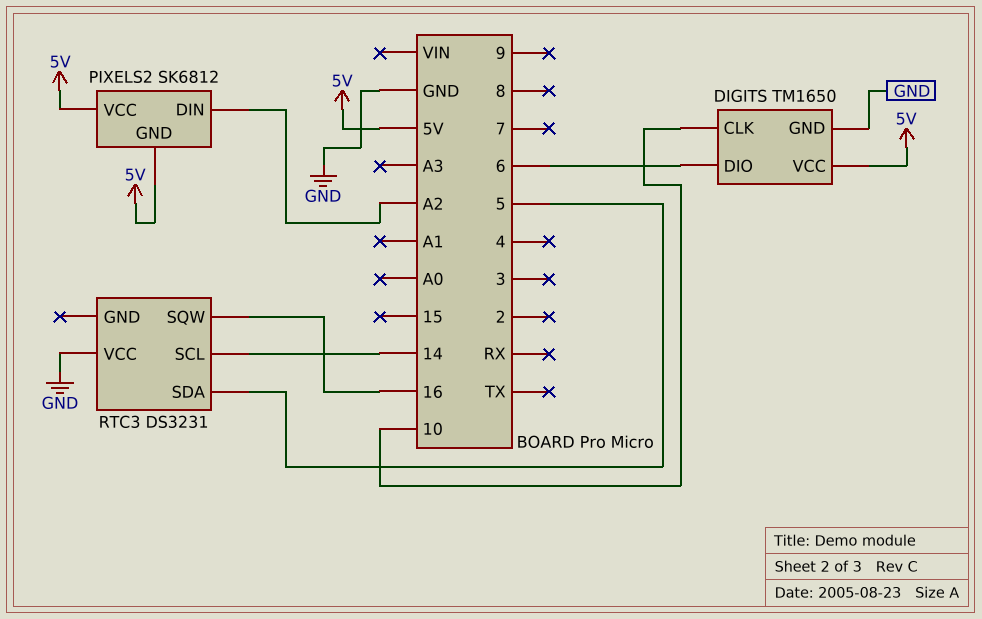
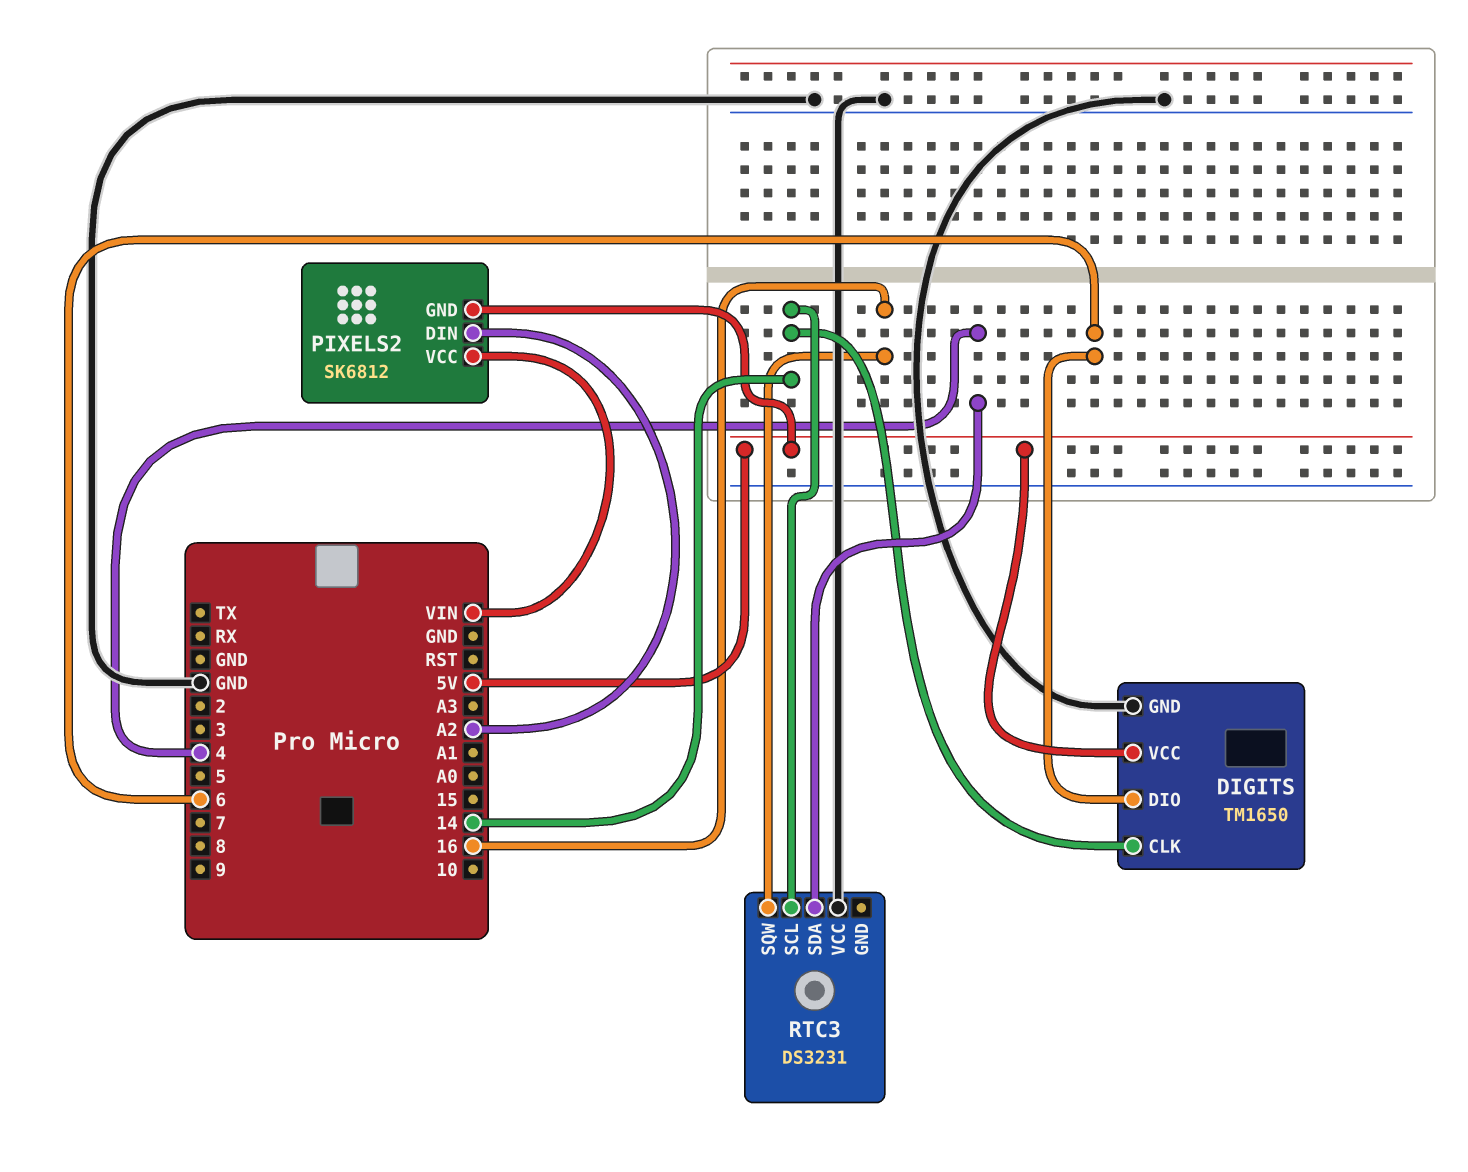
DIGITS pin CLK: 10 -> 14
PIXELS2 pin VCC: 5V -> VIN
RTC3 pin SDA: 5 -> 4

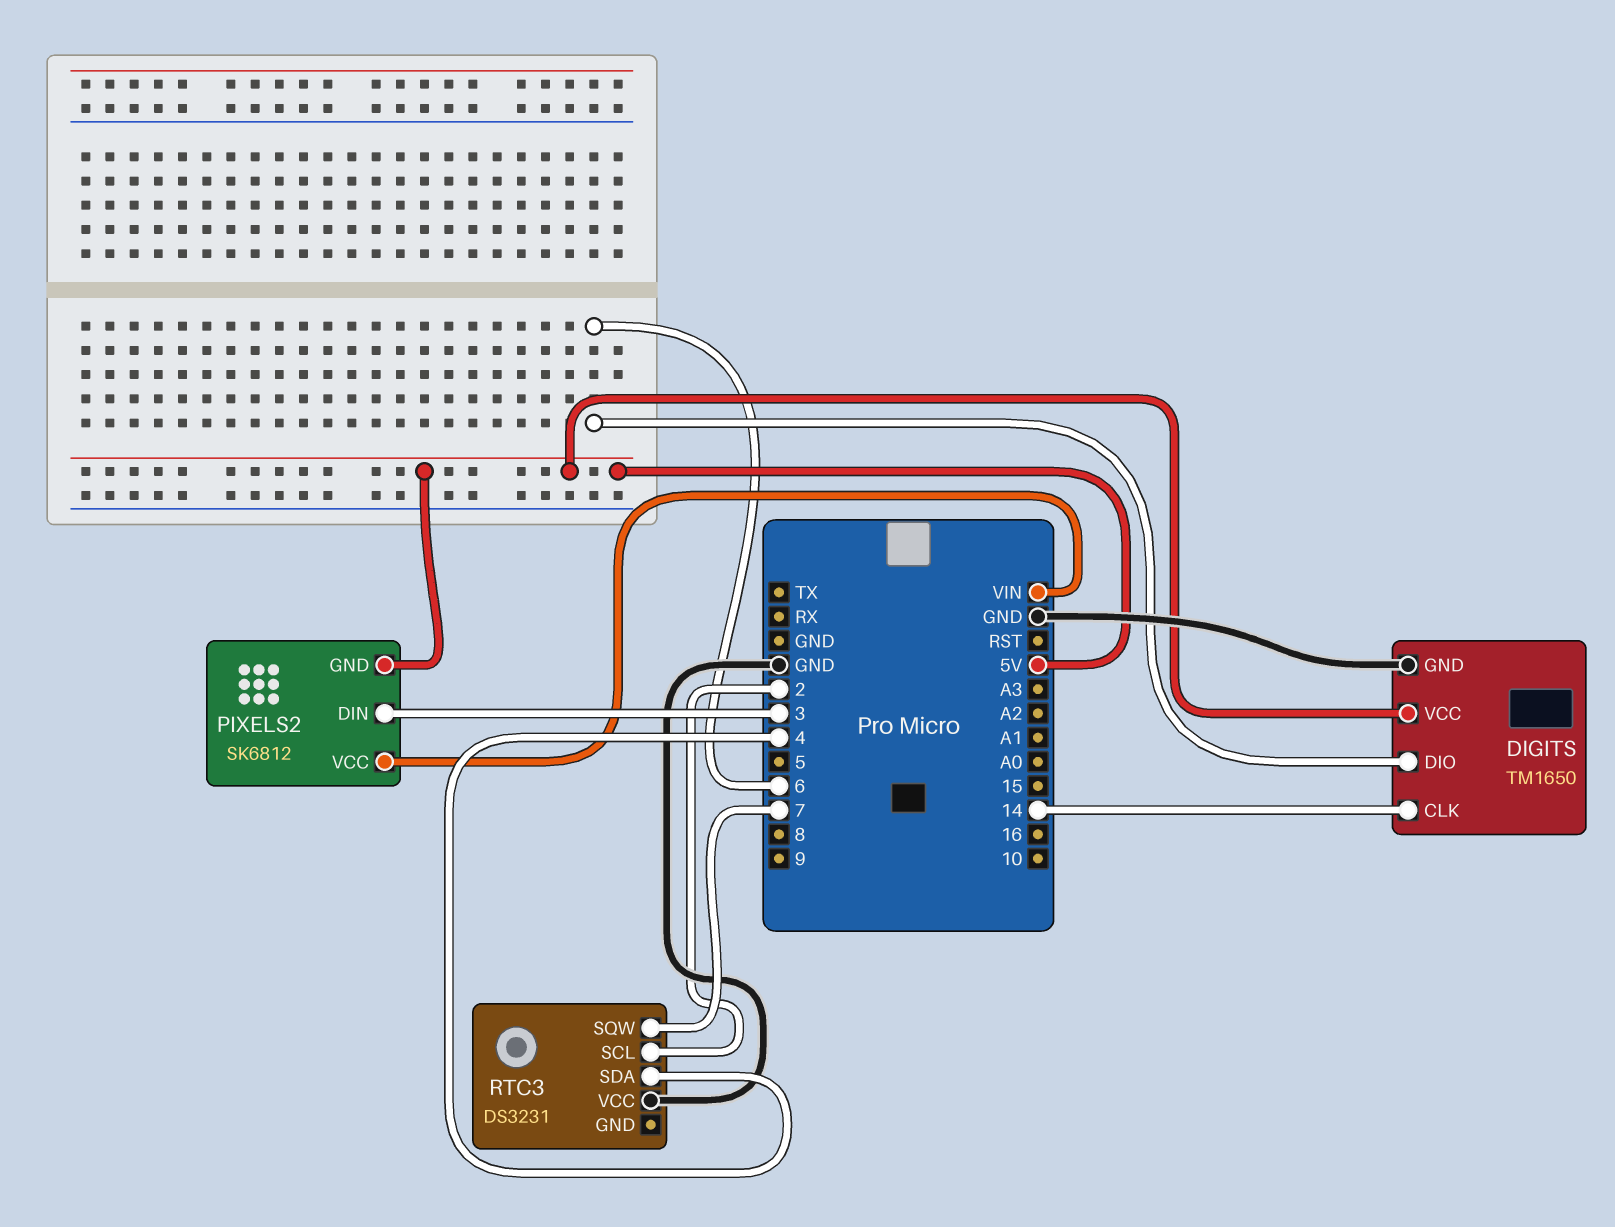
PIXELS2 pin DIN: A2 -> 3
RTC3 pin SCL: 14 -> 2
RTC3 pin SQW: 16 -> 7

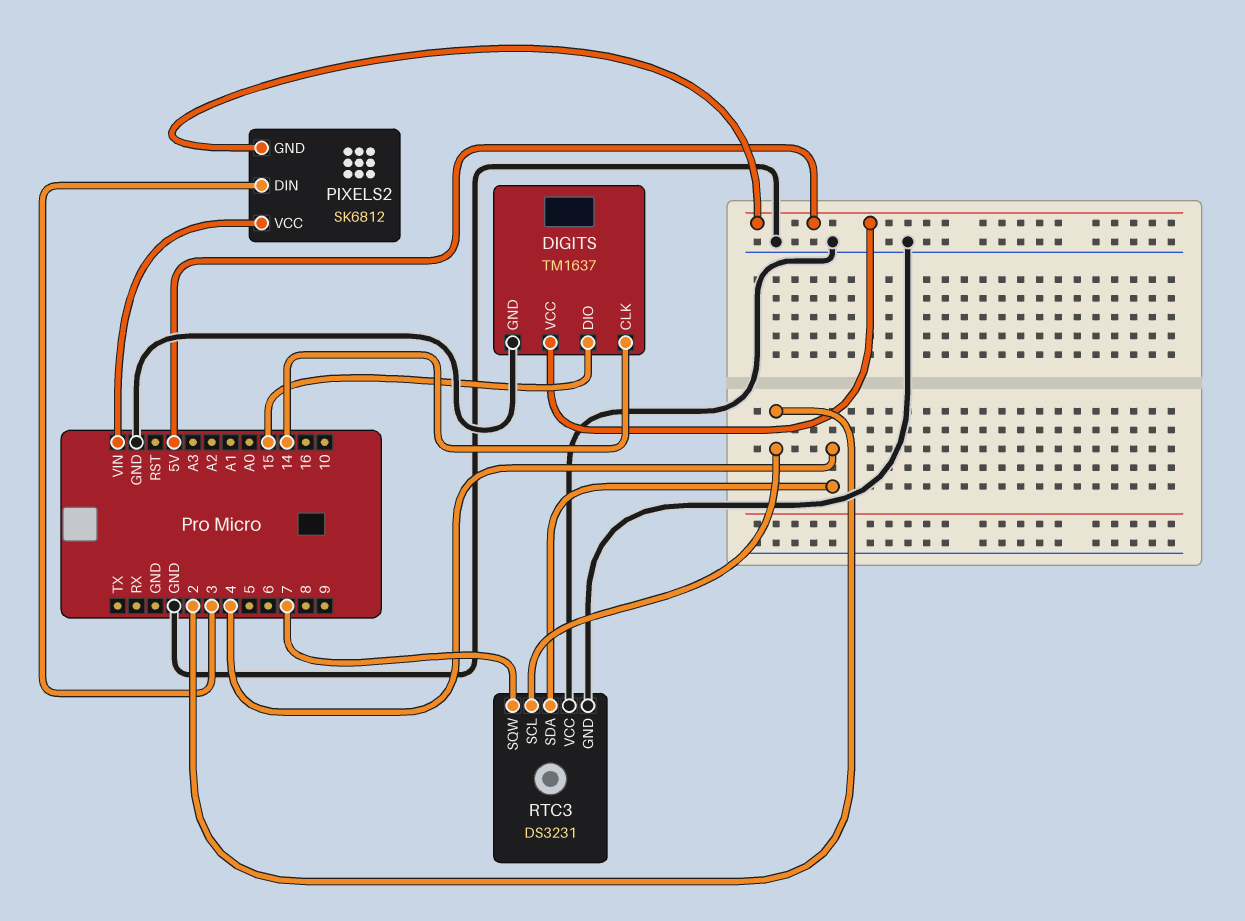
DIGITS: TM1650 -> TM1637
DIGITS pin DIO: 6 -> 15
RTC3 pin GND: none -> GND

